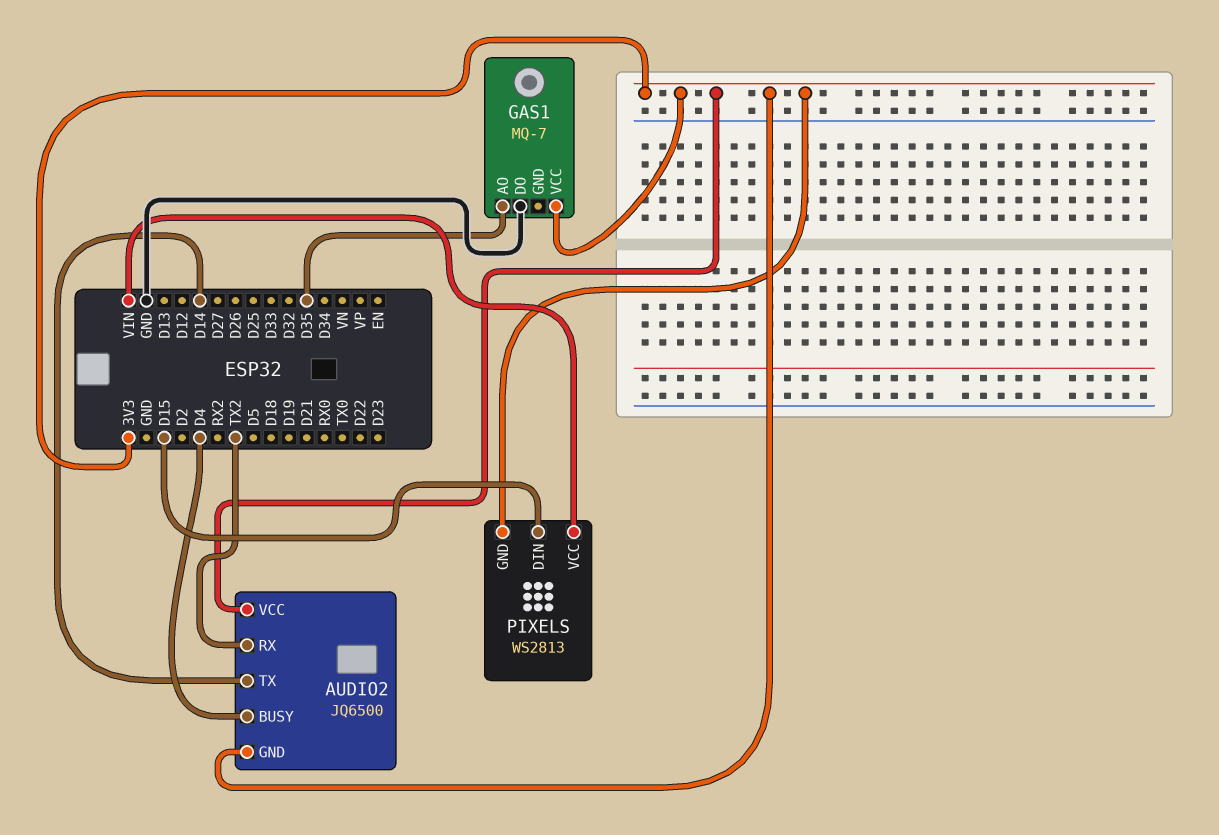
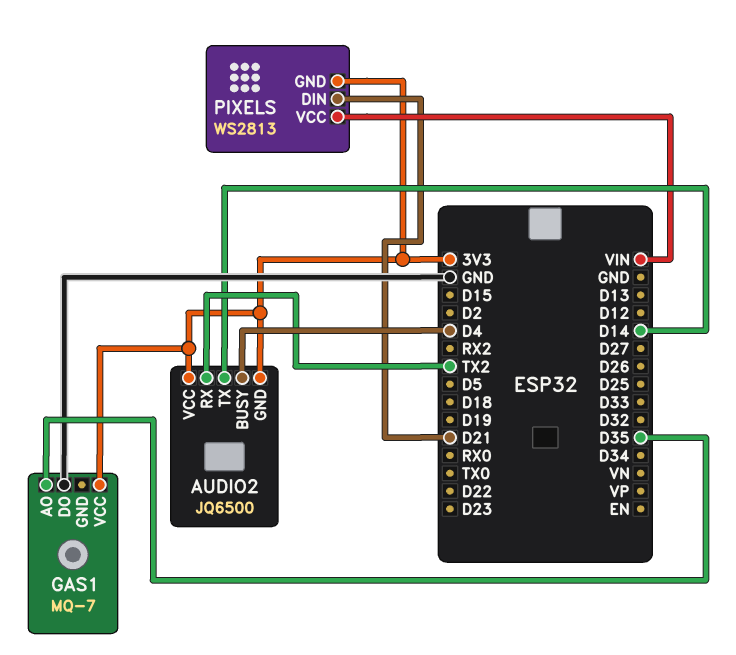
PIXELS pin DIN: D15 -> D21

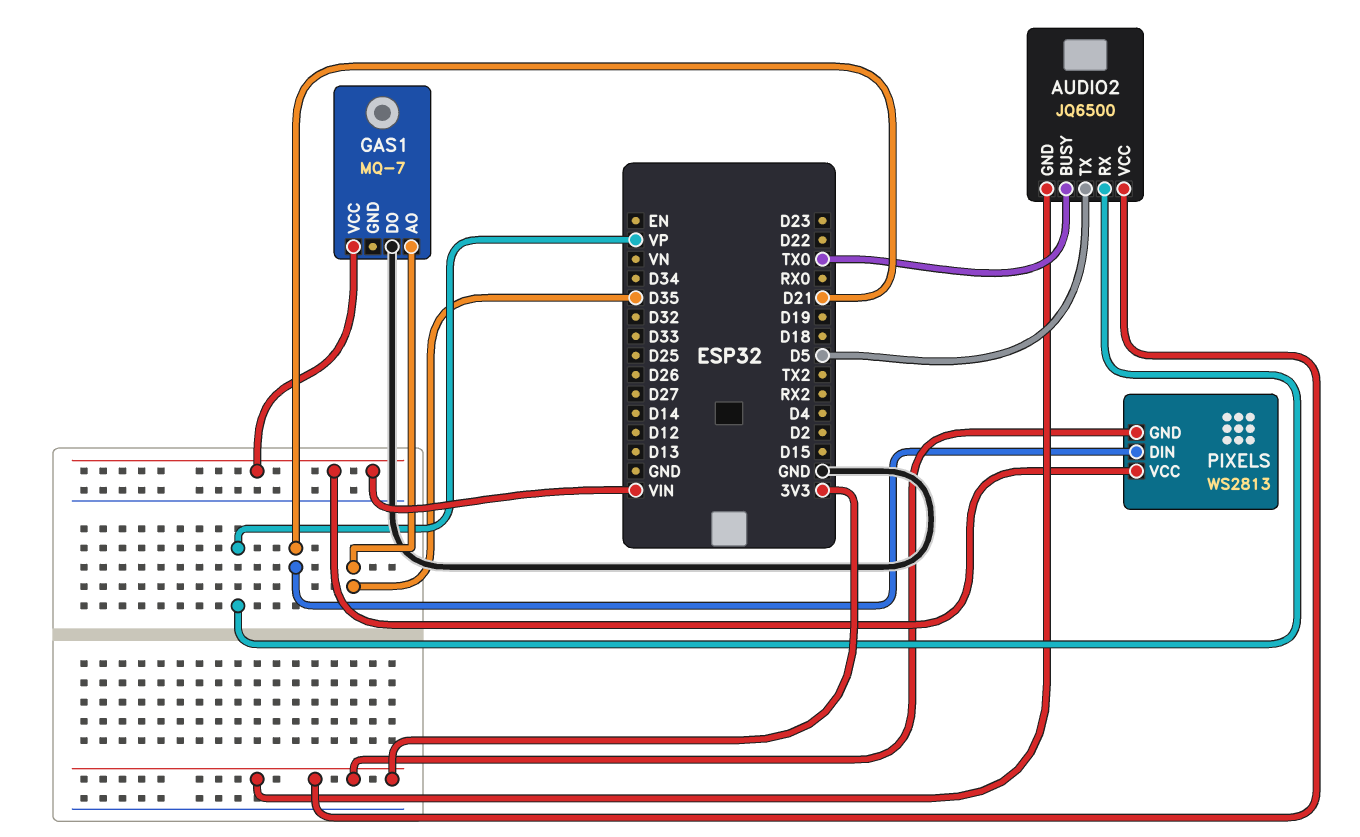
AUDIO2 pin BUSY: D4 -> TX0
AUDIO2 pin RX: TX2 -> VP
AUDIO2 pin TX: D14 -> D5
GAS1 pin VCC: 3V3 -> VIN

